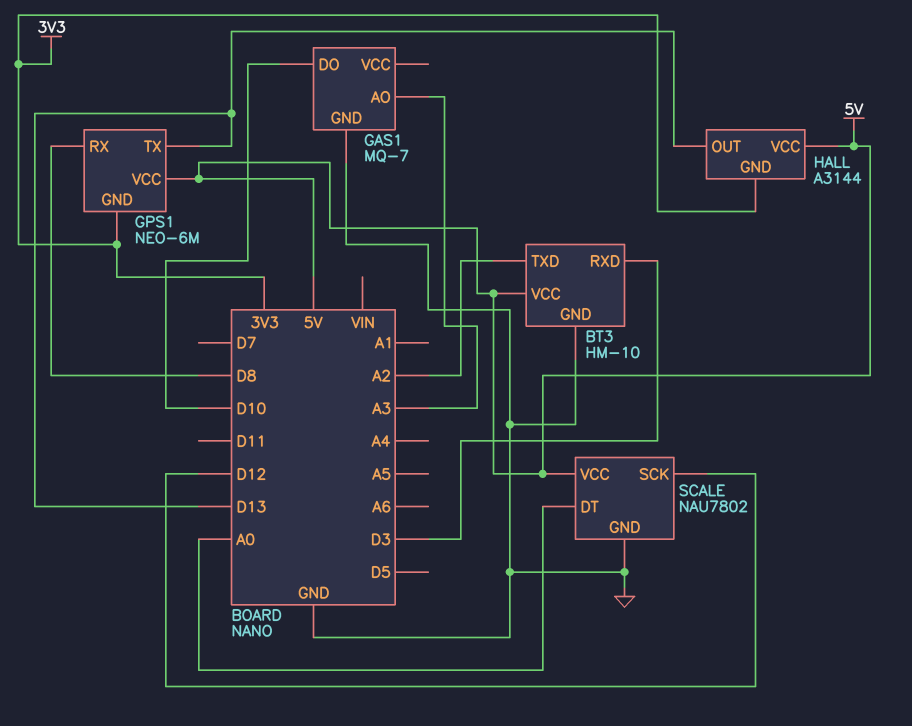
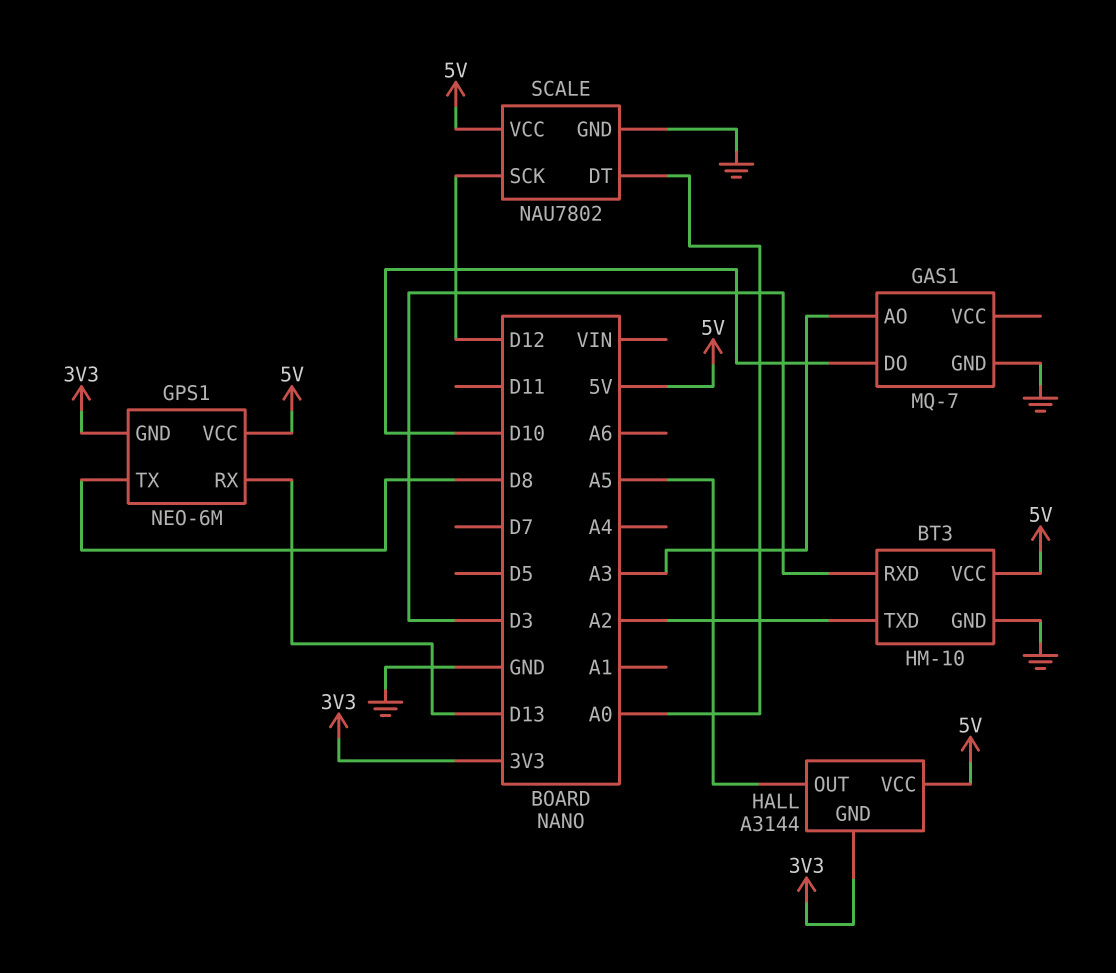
GPS1 pin RX: D8 -> D13
GPS1 pin TX: D13 -> D8
HALL pin OUT: D13 -> A5

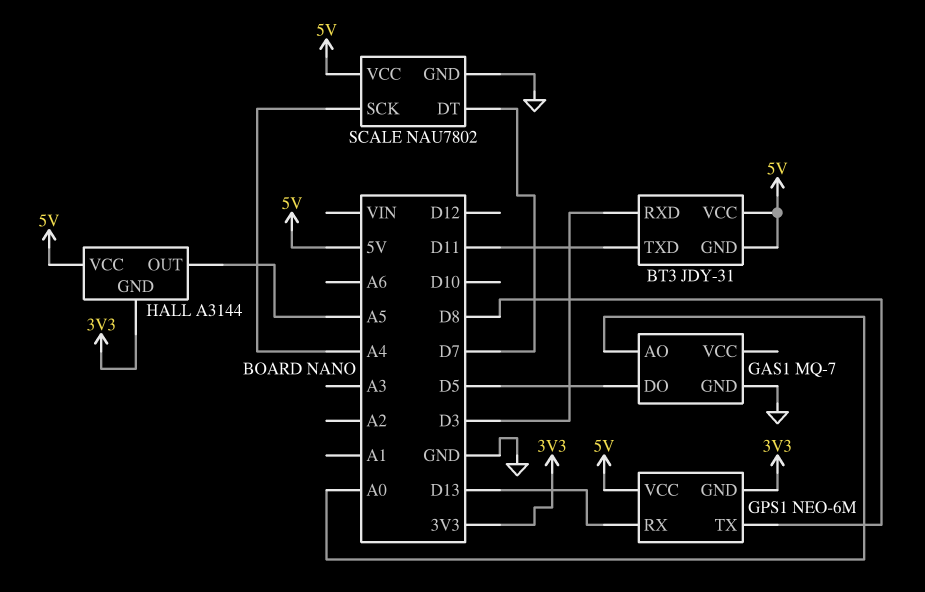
BT3: HM-10 -> JDY-31
BT3 pin GND: GND -> 5V
BT3 pin TXD: A2 -> D11
GAS1 pin AO: A3 -> A0
GAS1 pin DO: D10 -> D5
SCALE pin DT: A0 -> D7
SCALE pin SCK: D12 -> A4

